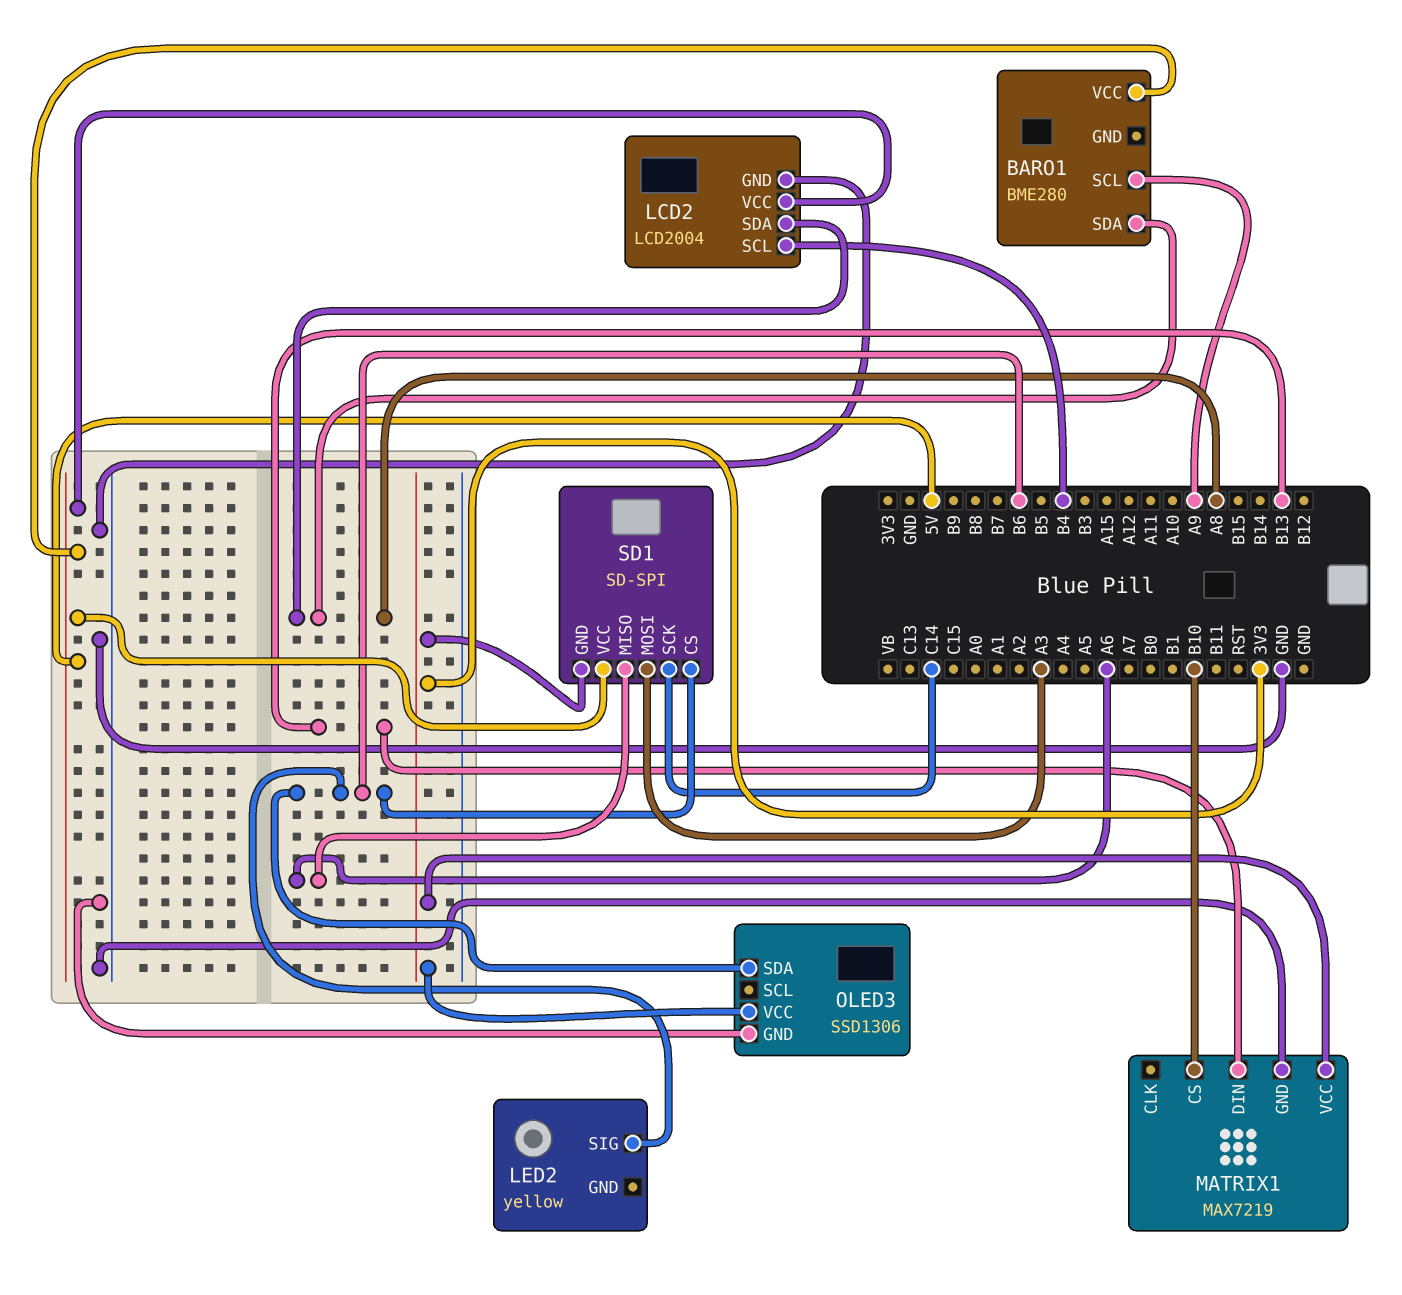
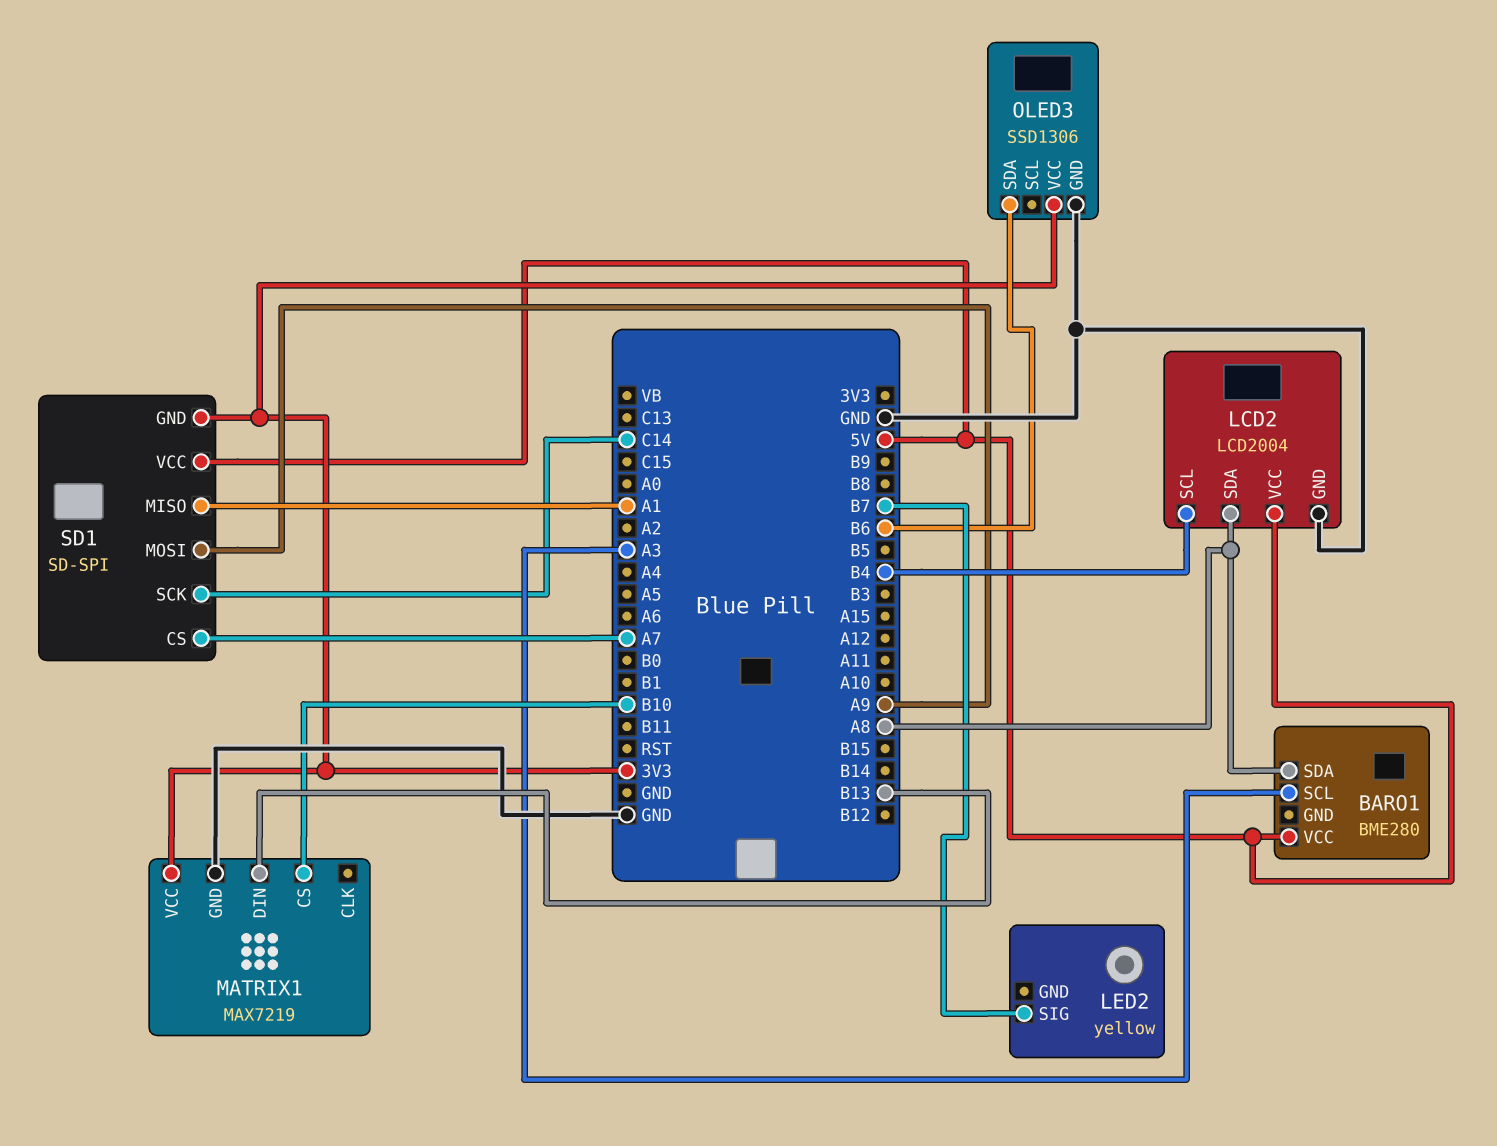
BARO1 pin SCL: A9 -> A3
LED2 pin SIG: B6 -> B7
SD1 pin CS: B6 -> A7
SD1 pin MISO: A6 -> A1
SD1 pin MOSI: A3 -> A9

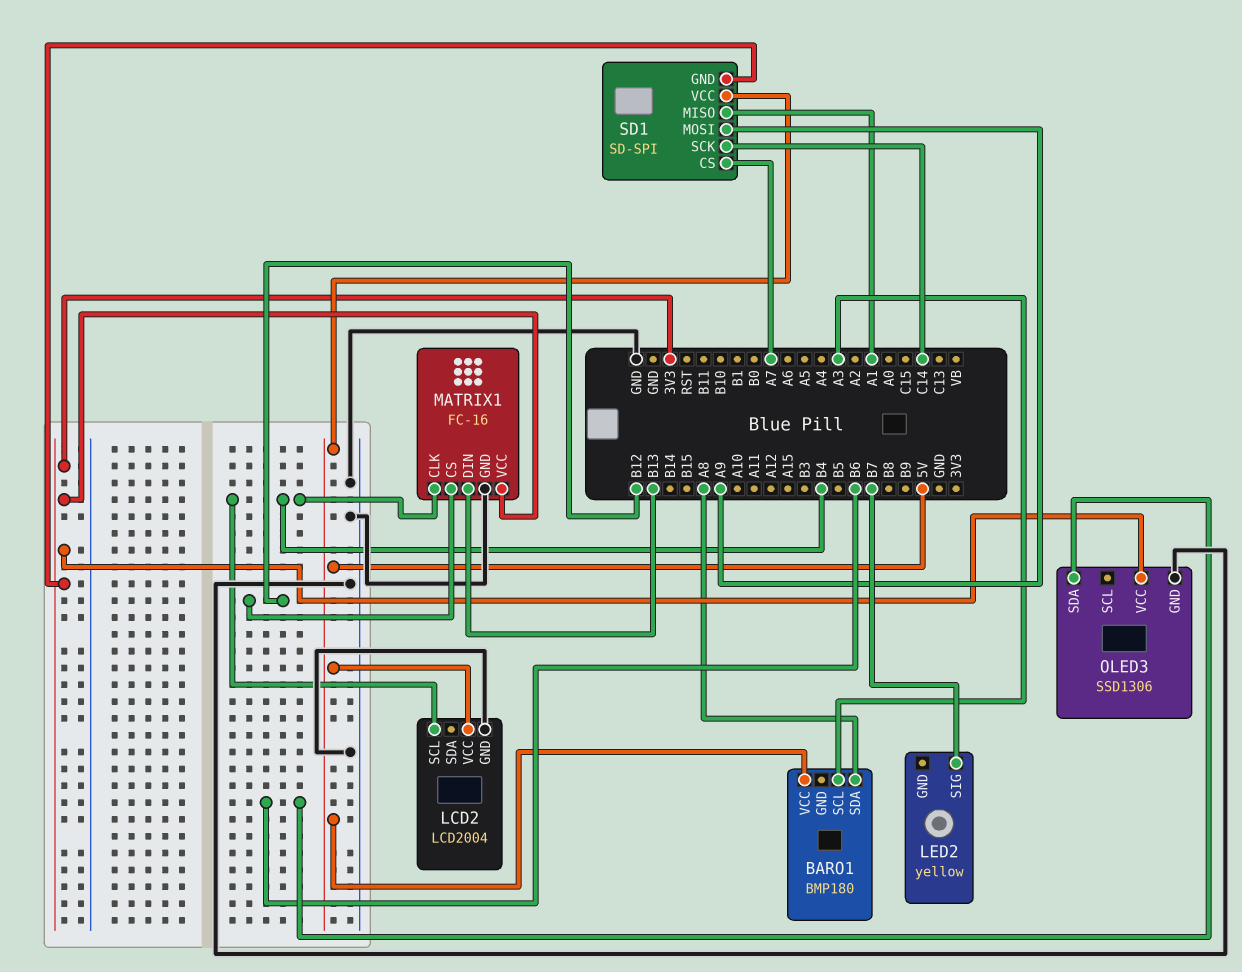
BARO1: BME280 -> BMP180
LCD2 pin SDA: A8 -> none
MATRIX1: MAX7219 -> FC-16
MATRIX1 pin CLK: none -> B4
MATRIX1 pin CS: B10 -> B12

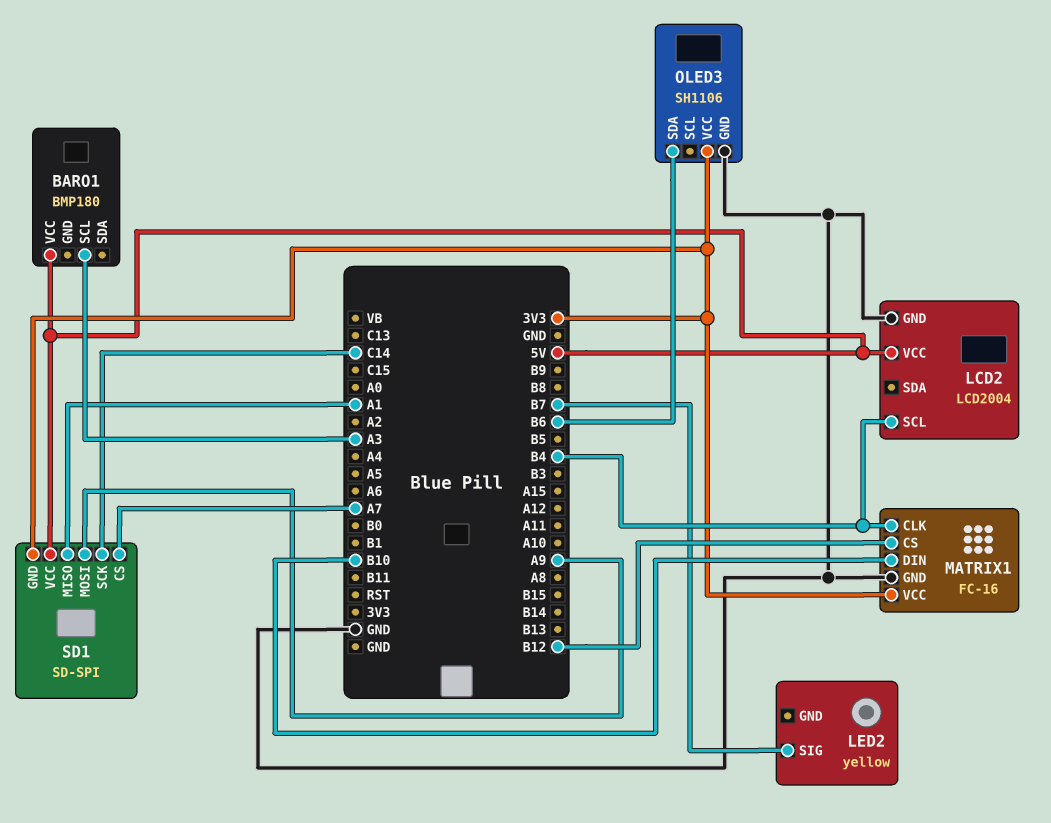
BARO1 pin SDA: A8 -> none
MATRIX1 pin DIN: B13 -> B10
OLED3: SSD1306 -> SH1106

